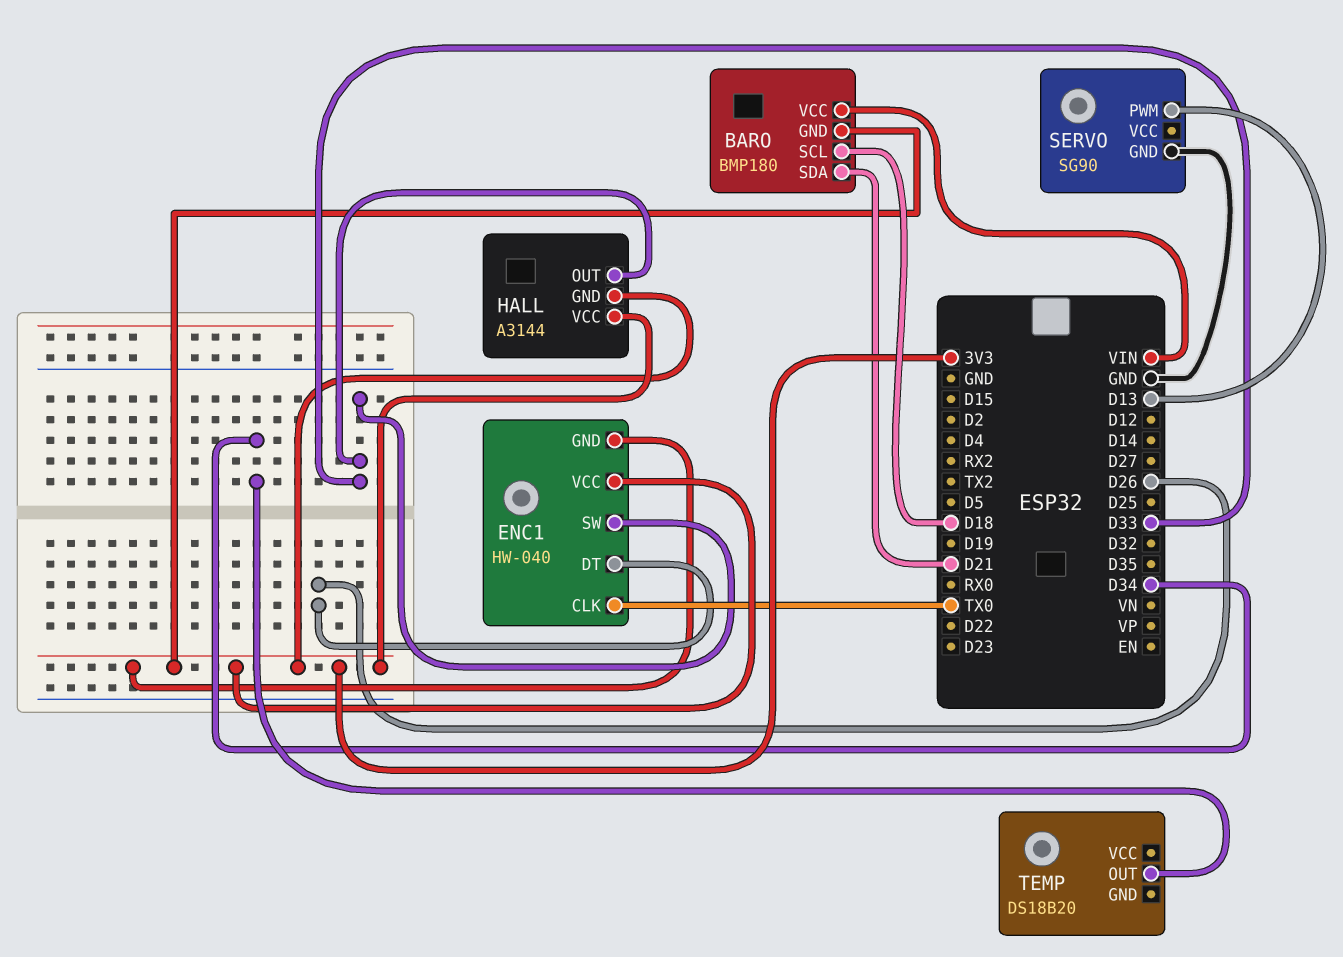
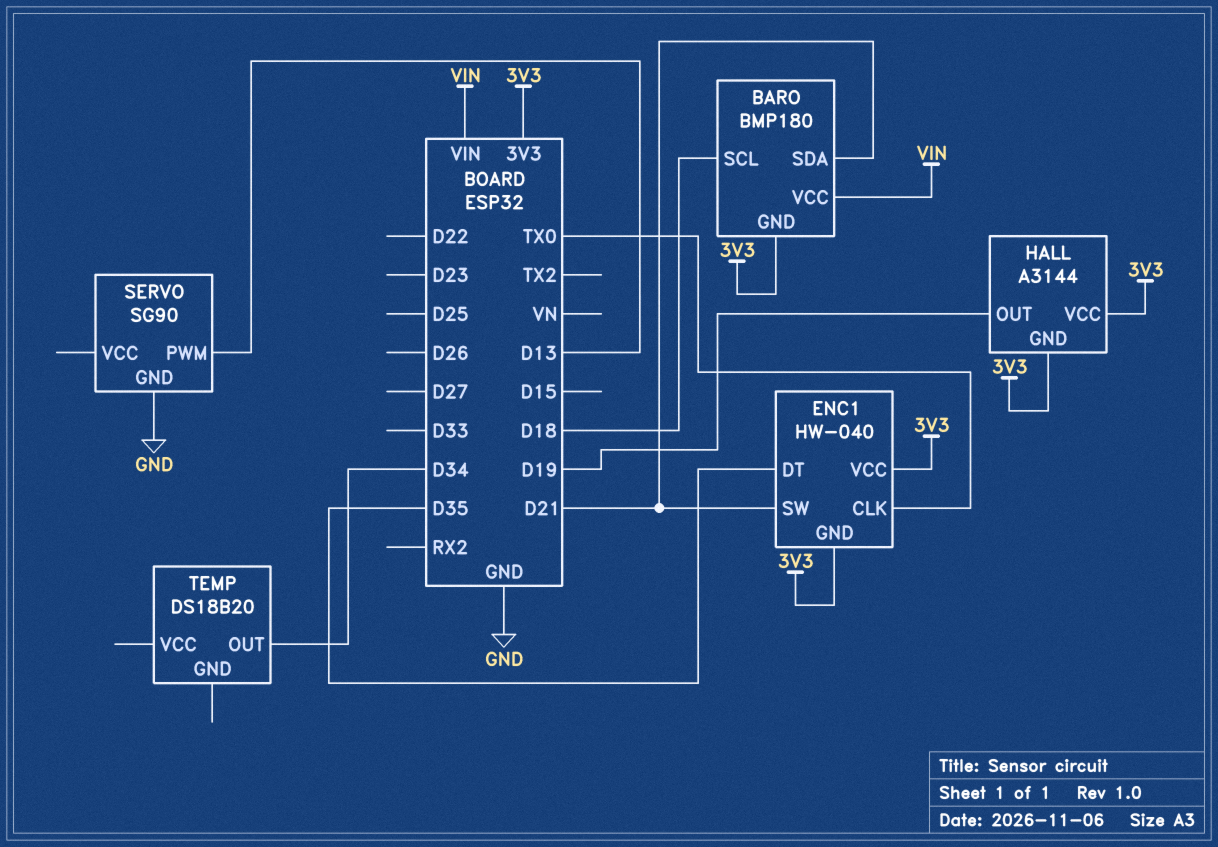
ENC1 pin DT: D26 -> D35
ENC1 pin SW: D33 -> D21
HALL pin OUT: D33 -> D19

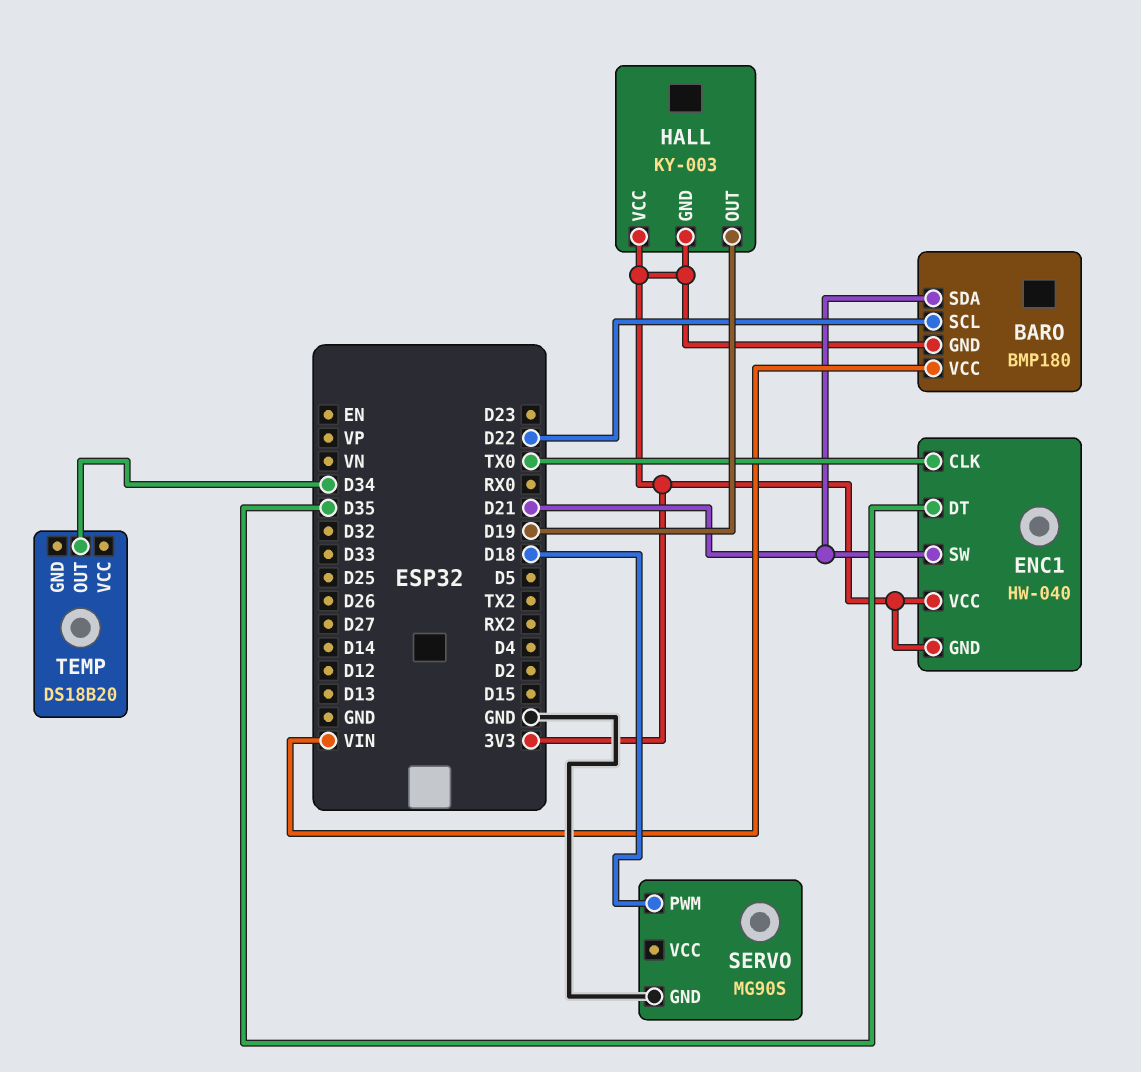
BARO pin SCL: D18 -> D22
HALL: A3144 -> KY-003
SERVO: SG90 -> MG90S
SERVO pin PWM: D13 -> D18

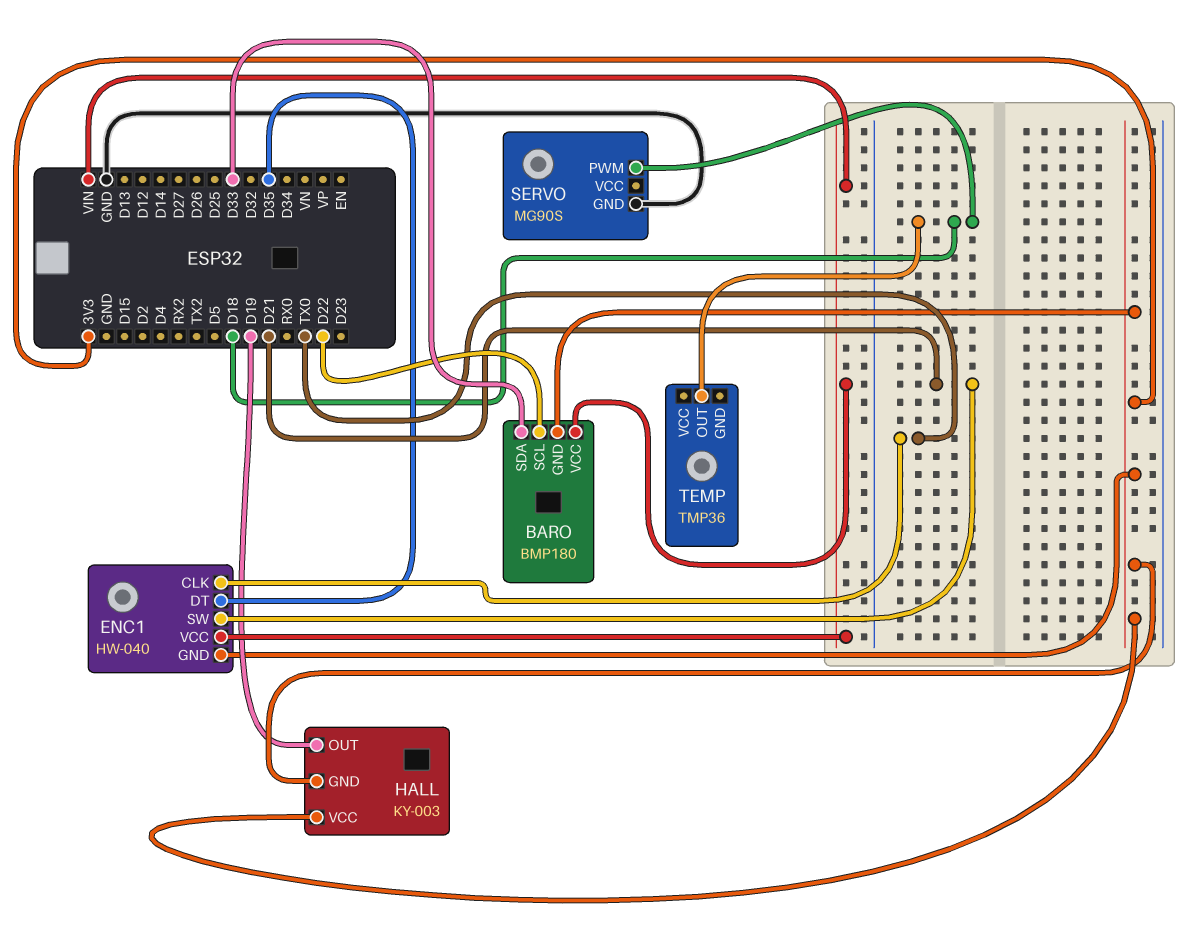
BARO pin SDA: D21 -> D33
ENC1 pin VCC: 3V3 -> VIN
TEMP: DS18B20 -> TMP36
TEMP pin OUT: D34 -> D18

